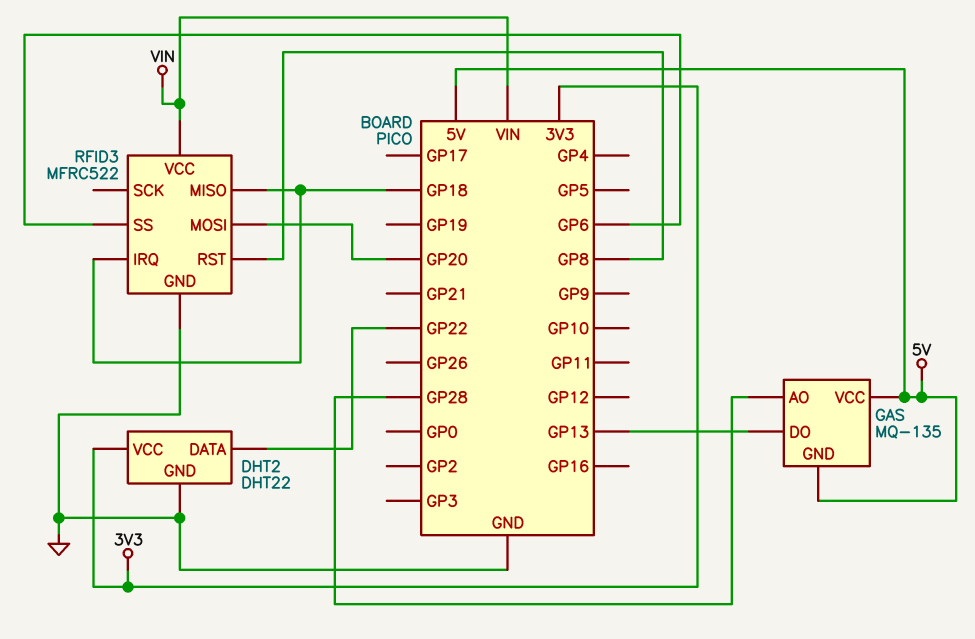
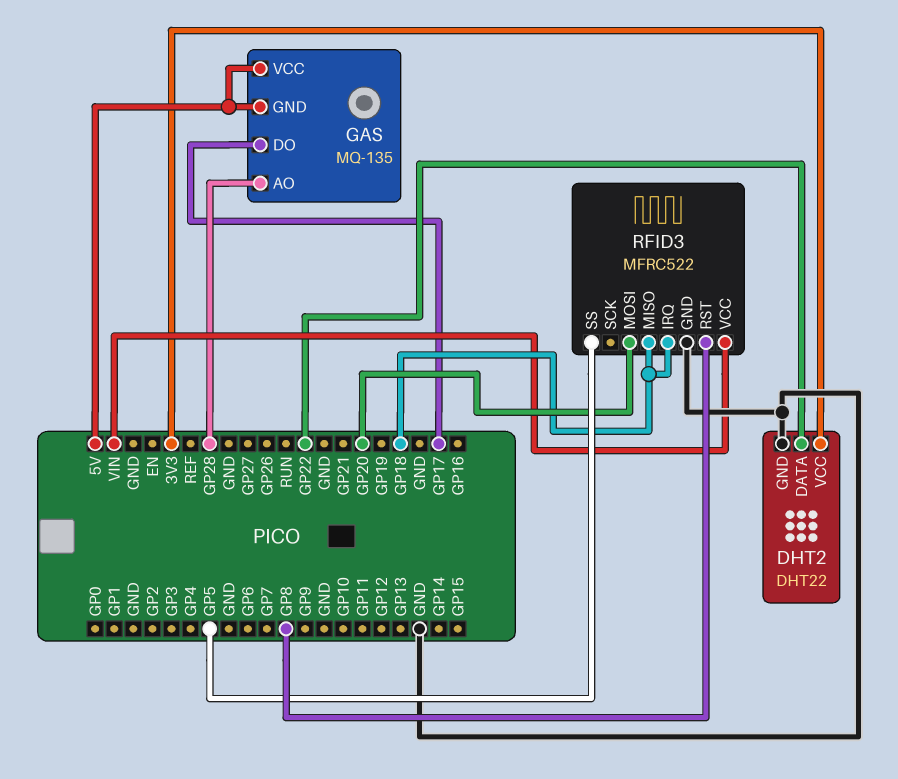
GAS pin DO: GP13 -> GP17
RFID3 pin SS: GP6 -> GP5

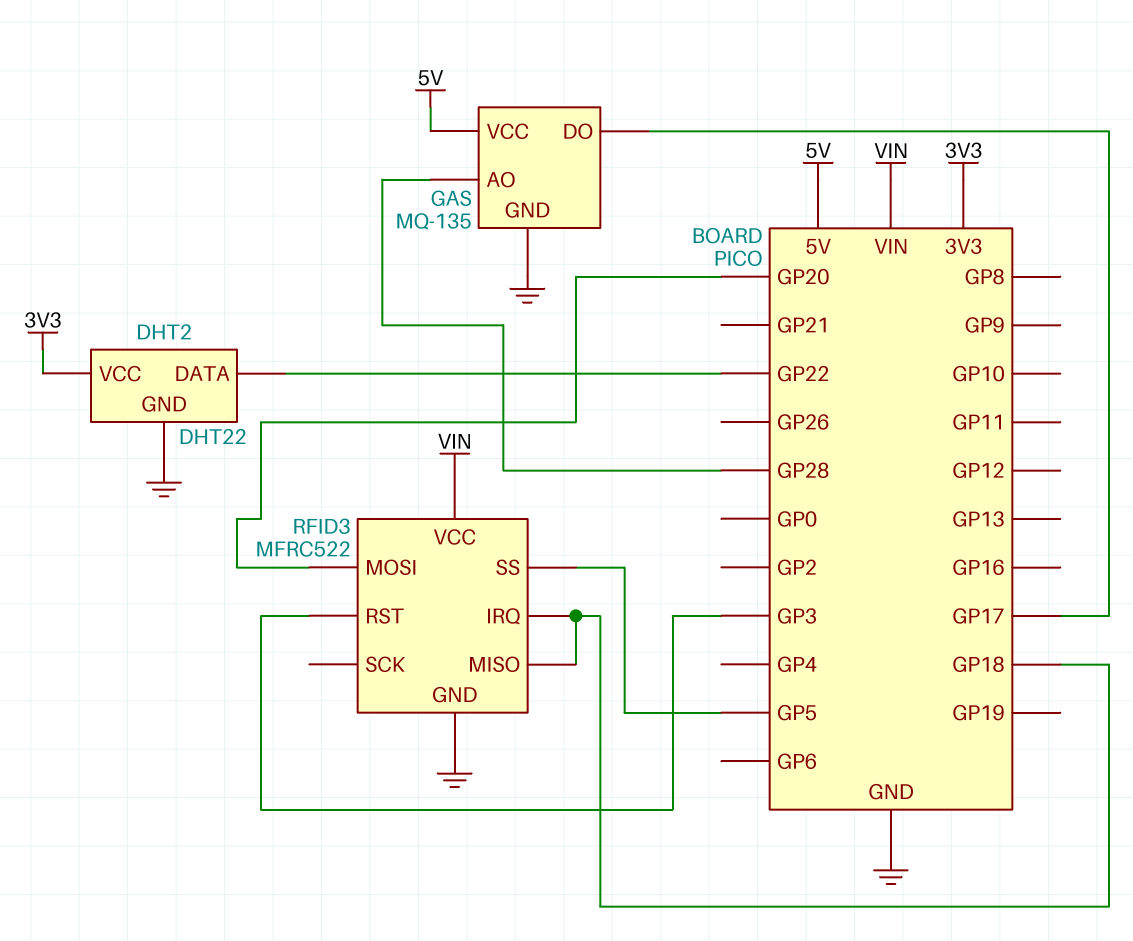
GAS pin GND: 5V -> GND
RFID3 pin RST: GP8 -> GP3

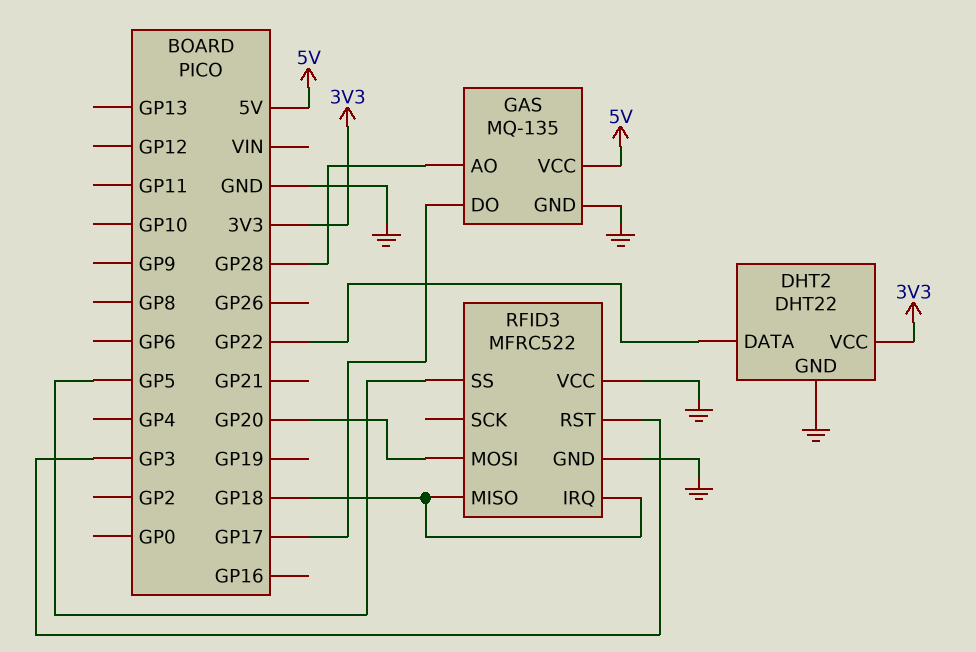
RFID3 pin VCC: VIN -> GND

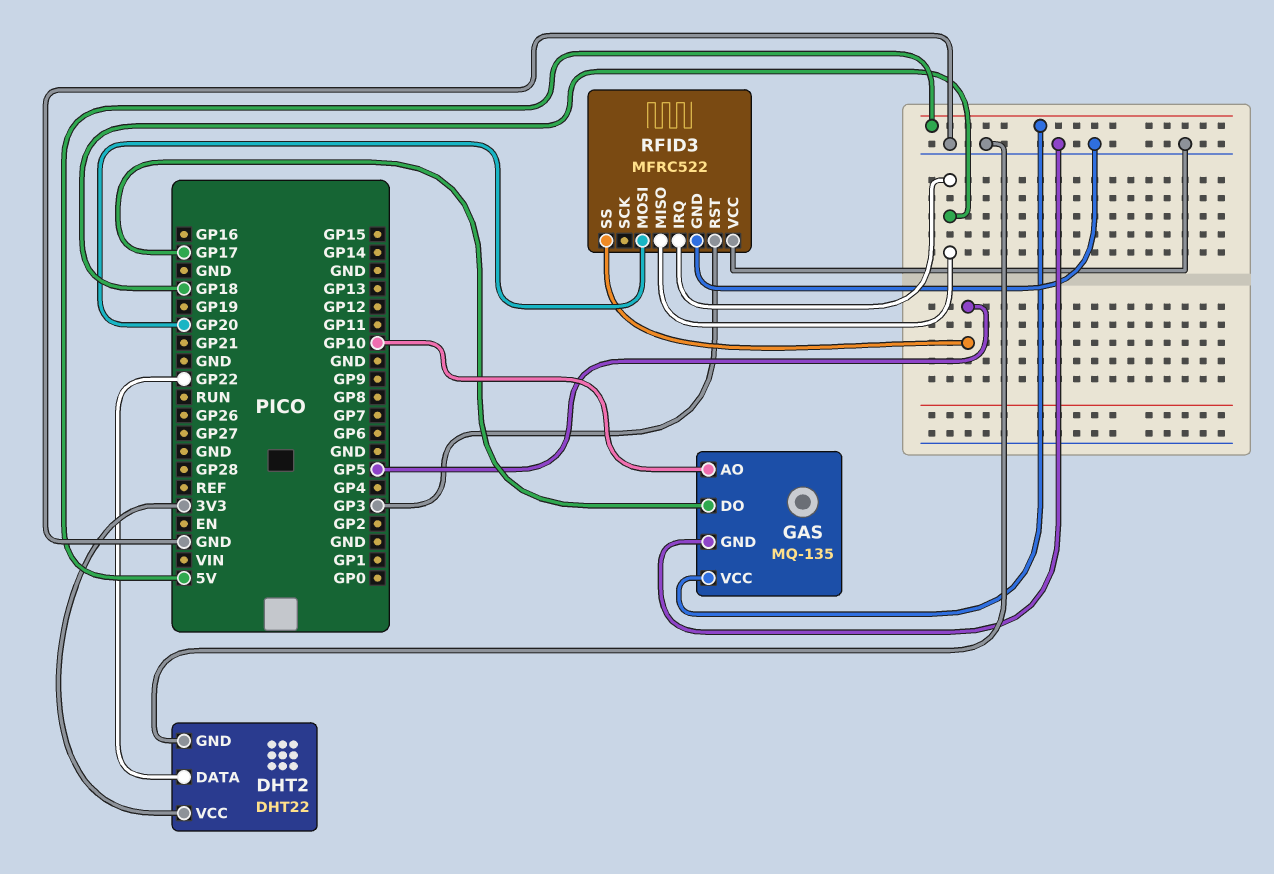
GAS pin AO: GP28 -> GP10

